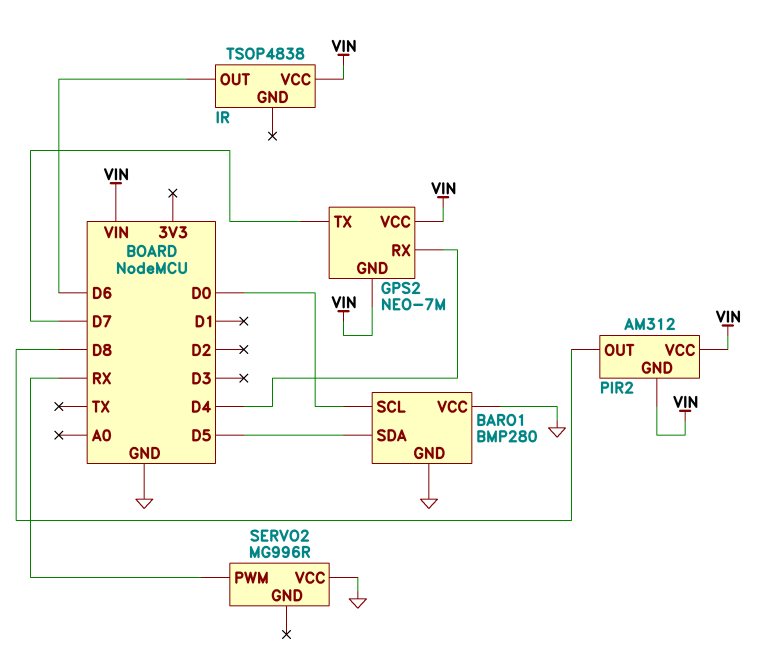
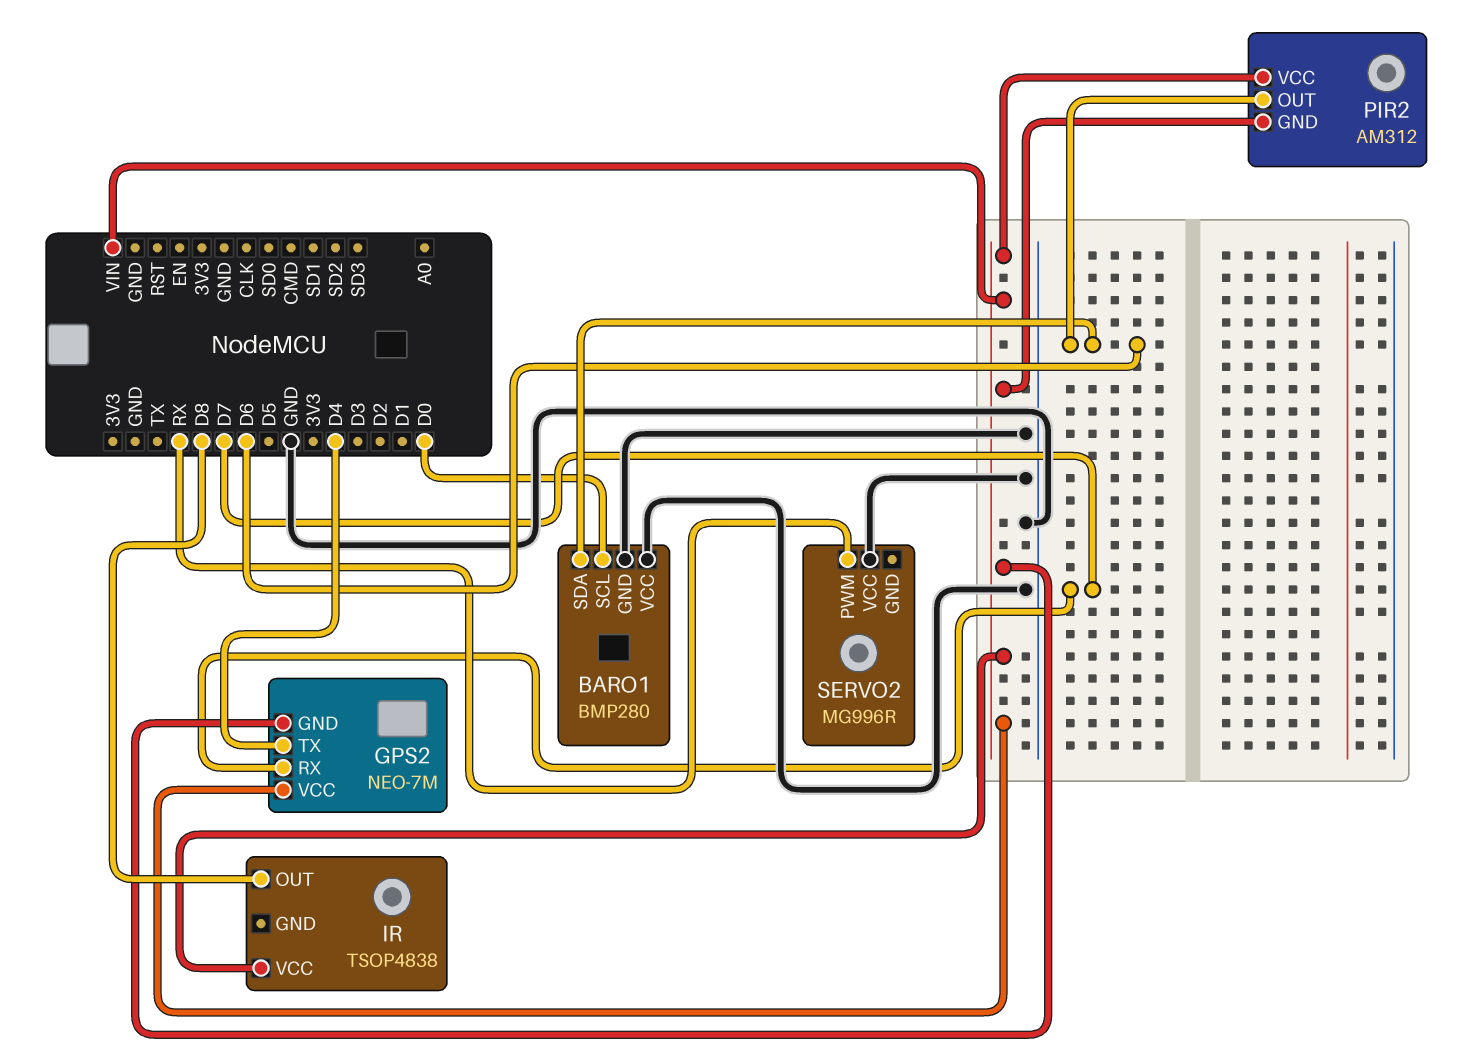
BARO1 pin SDA: D5 -> D6
GPS2 pin RX: D4 -> D7
GPS2 pin TX: D7 -> D4
IR pin OUT: D6 -> D8
PIR2 pin OUT: D8 -> D6

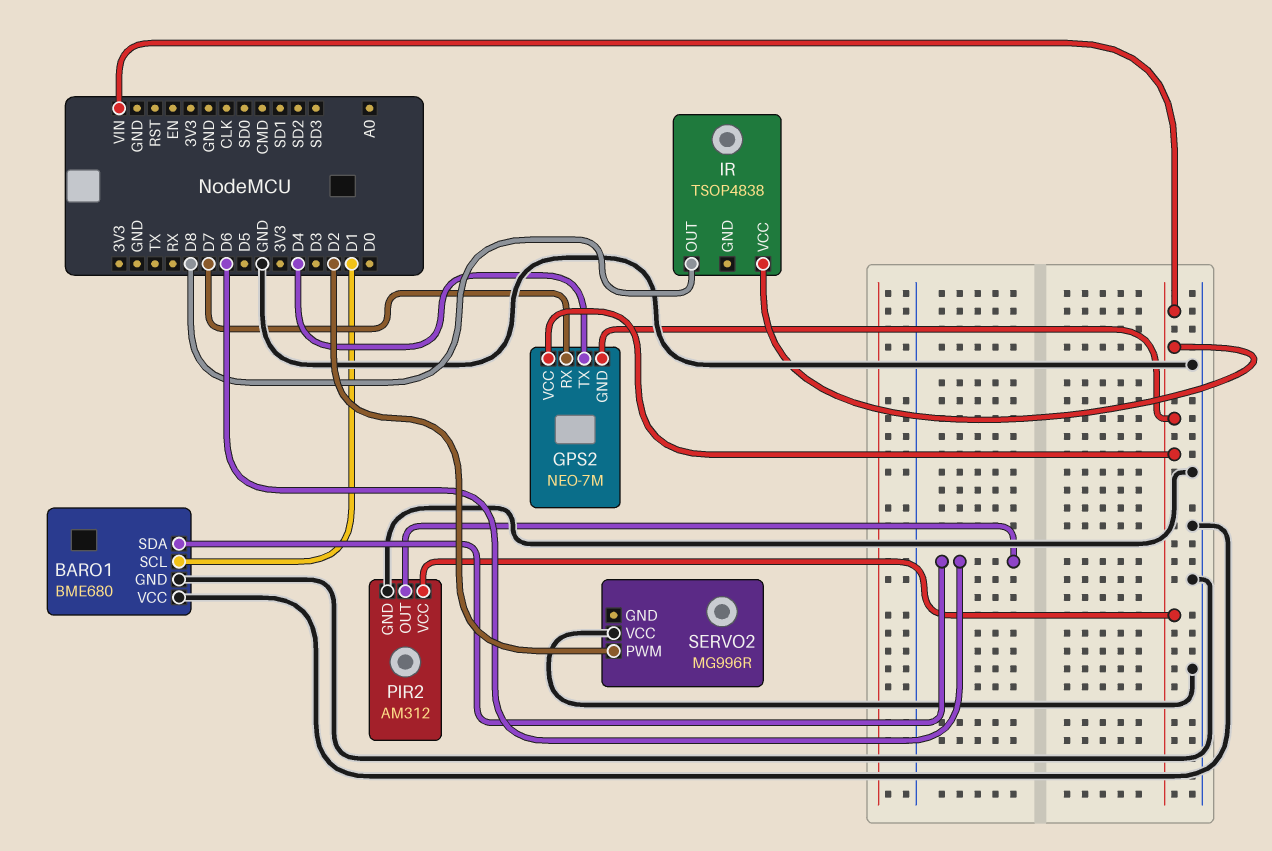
BARO1: BMP280 -> BME680
BARO1 pin SCL: D0 -> D1
PIR2 pin GND: VIN -> GND
SERVO2 pin PWM: RX -> D2

